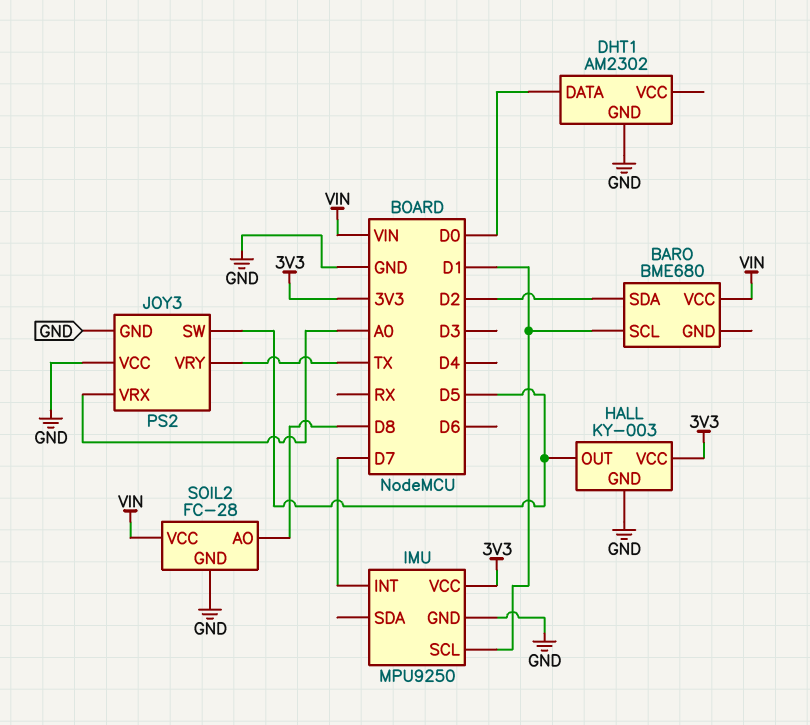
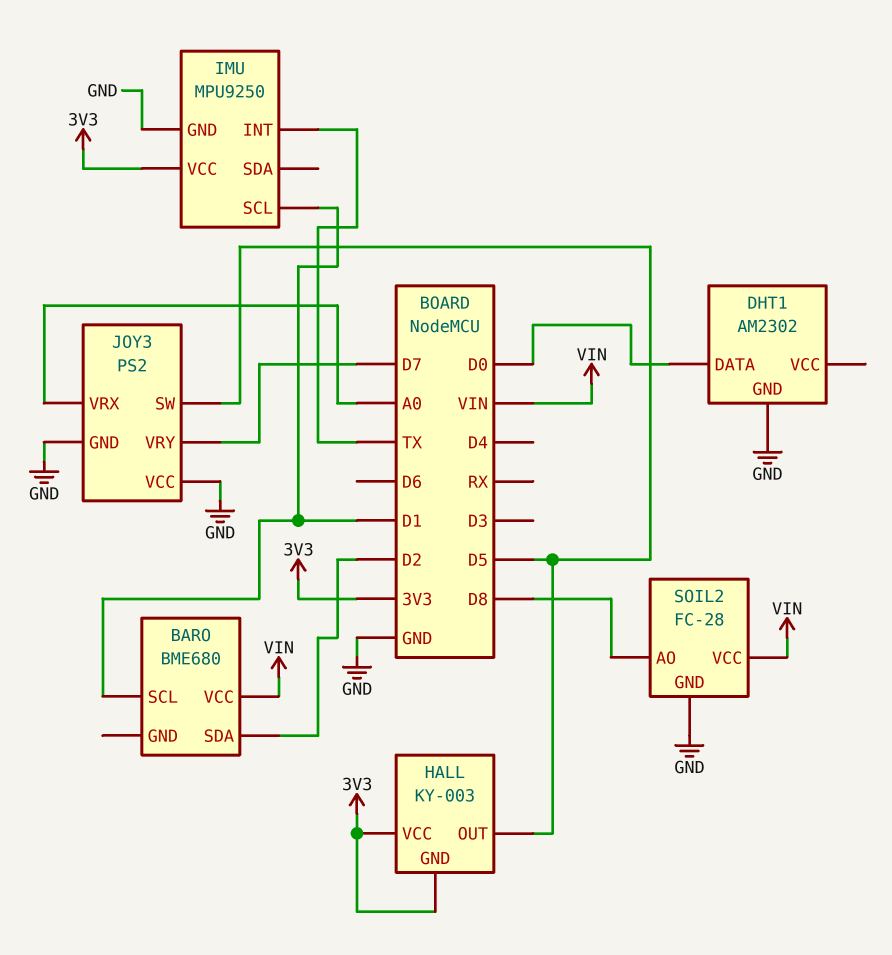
HALL pin GND: GND -> 3V3
IMU pin INT: D7 -> TX
JOY3 pin VRY: TX -> D7

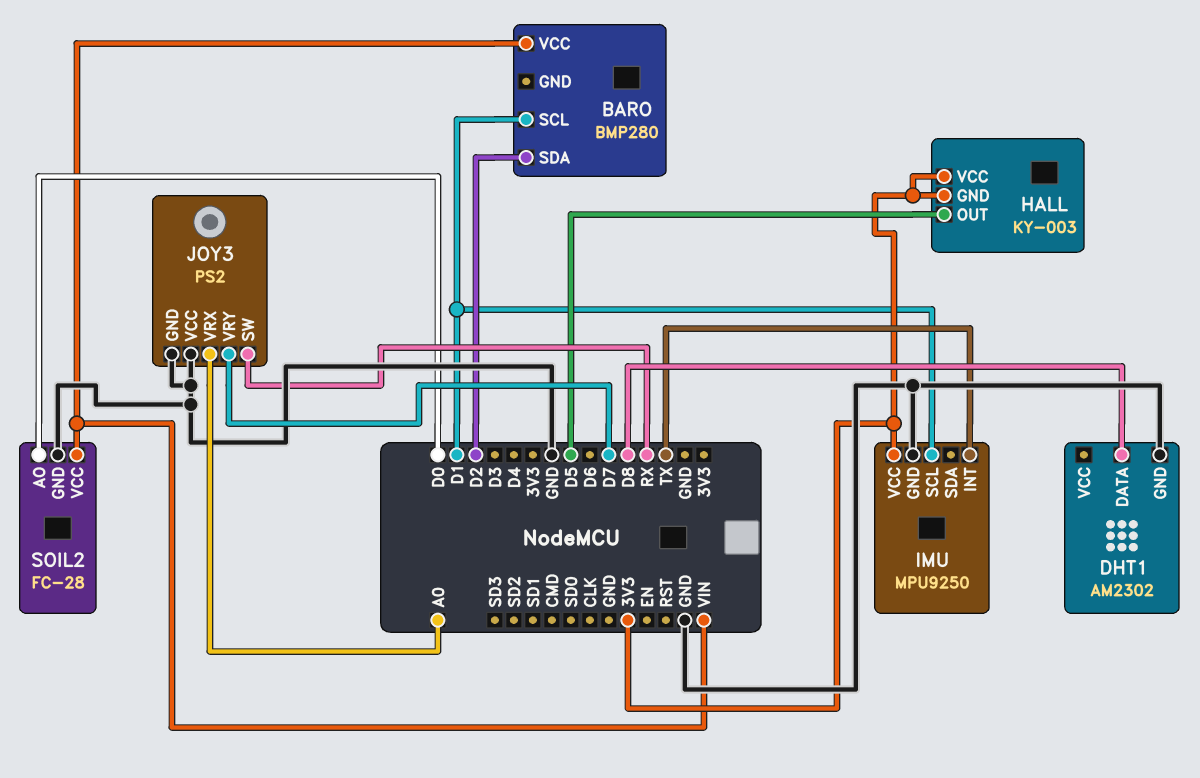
BARO: BME680 -> BMP280
DHT1 pin DATA: D0 -> D8
JOY3 pin SW: D5 -> RX
SOIL2 pin AO: D8 -> D0

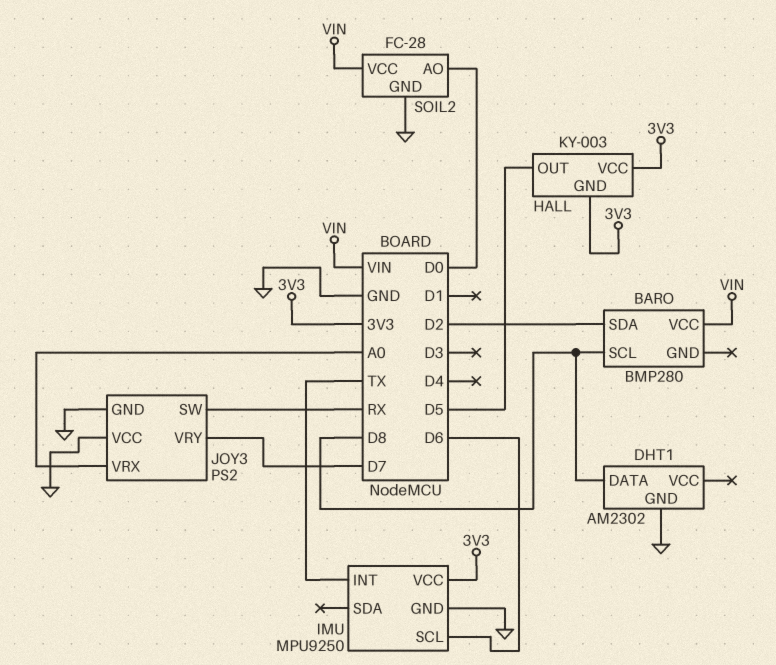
BARO pin SCL: D1 -> D8
IMU pin SCL: D1 -> D6

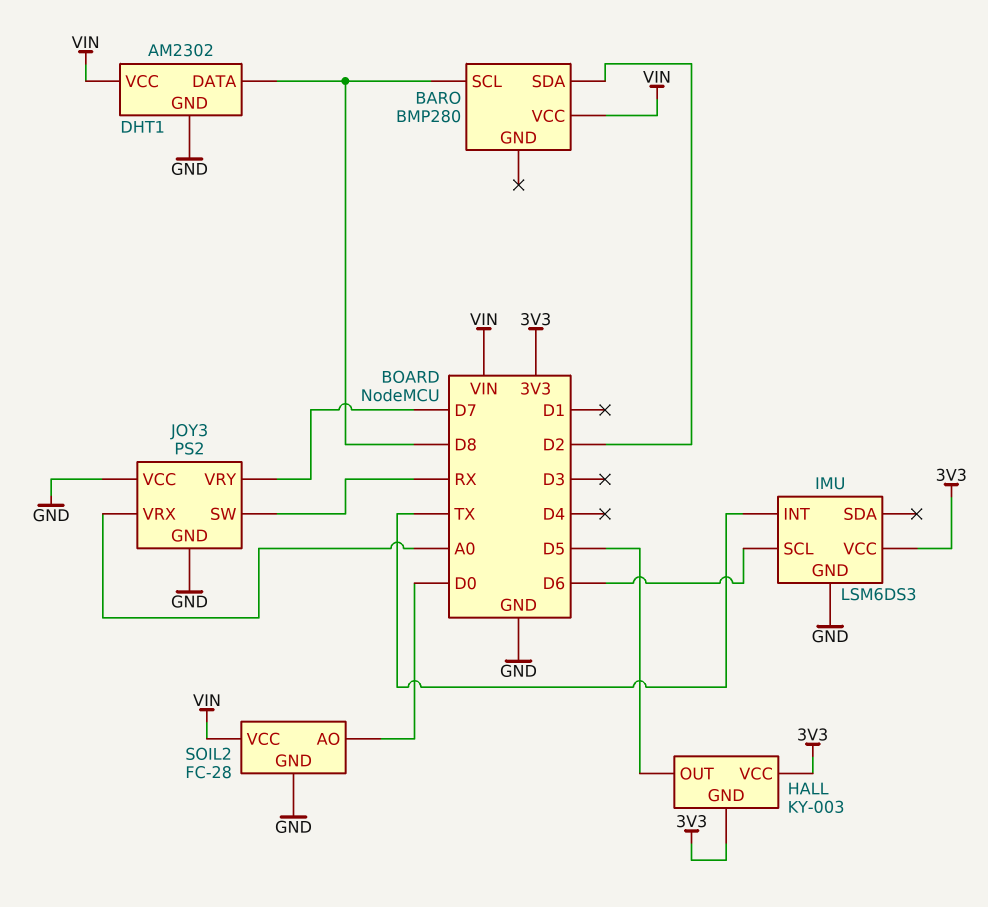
DHT1 pin VCC: none -> VIN
IMU: MPU9250 -> LSM6DS3

